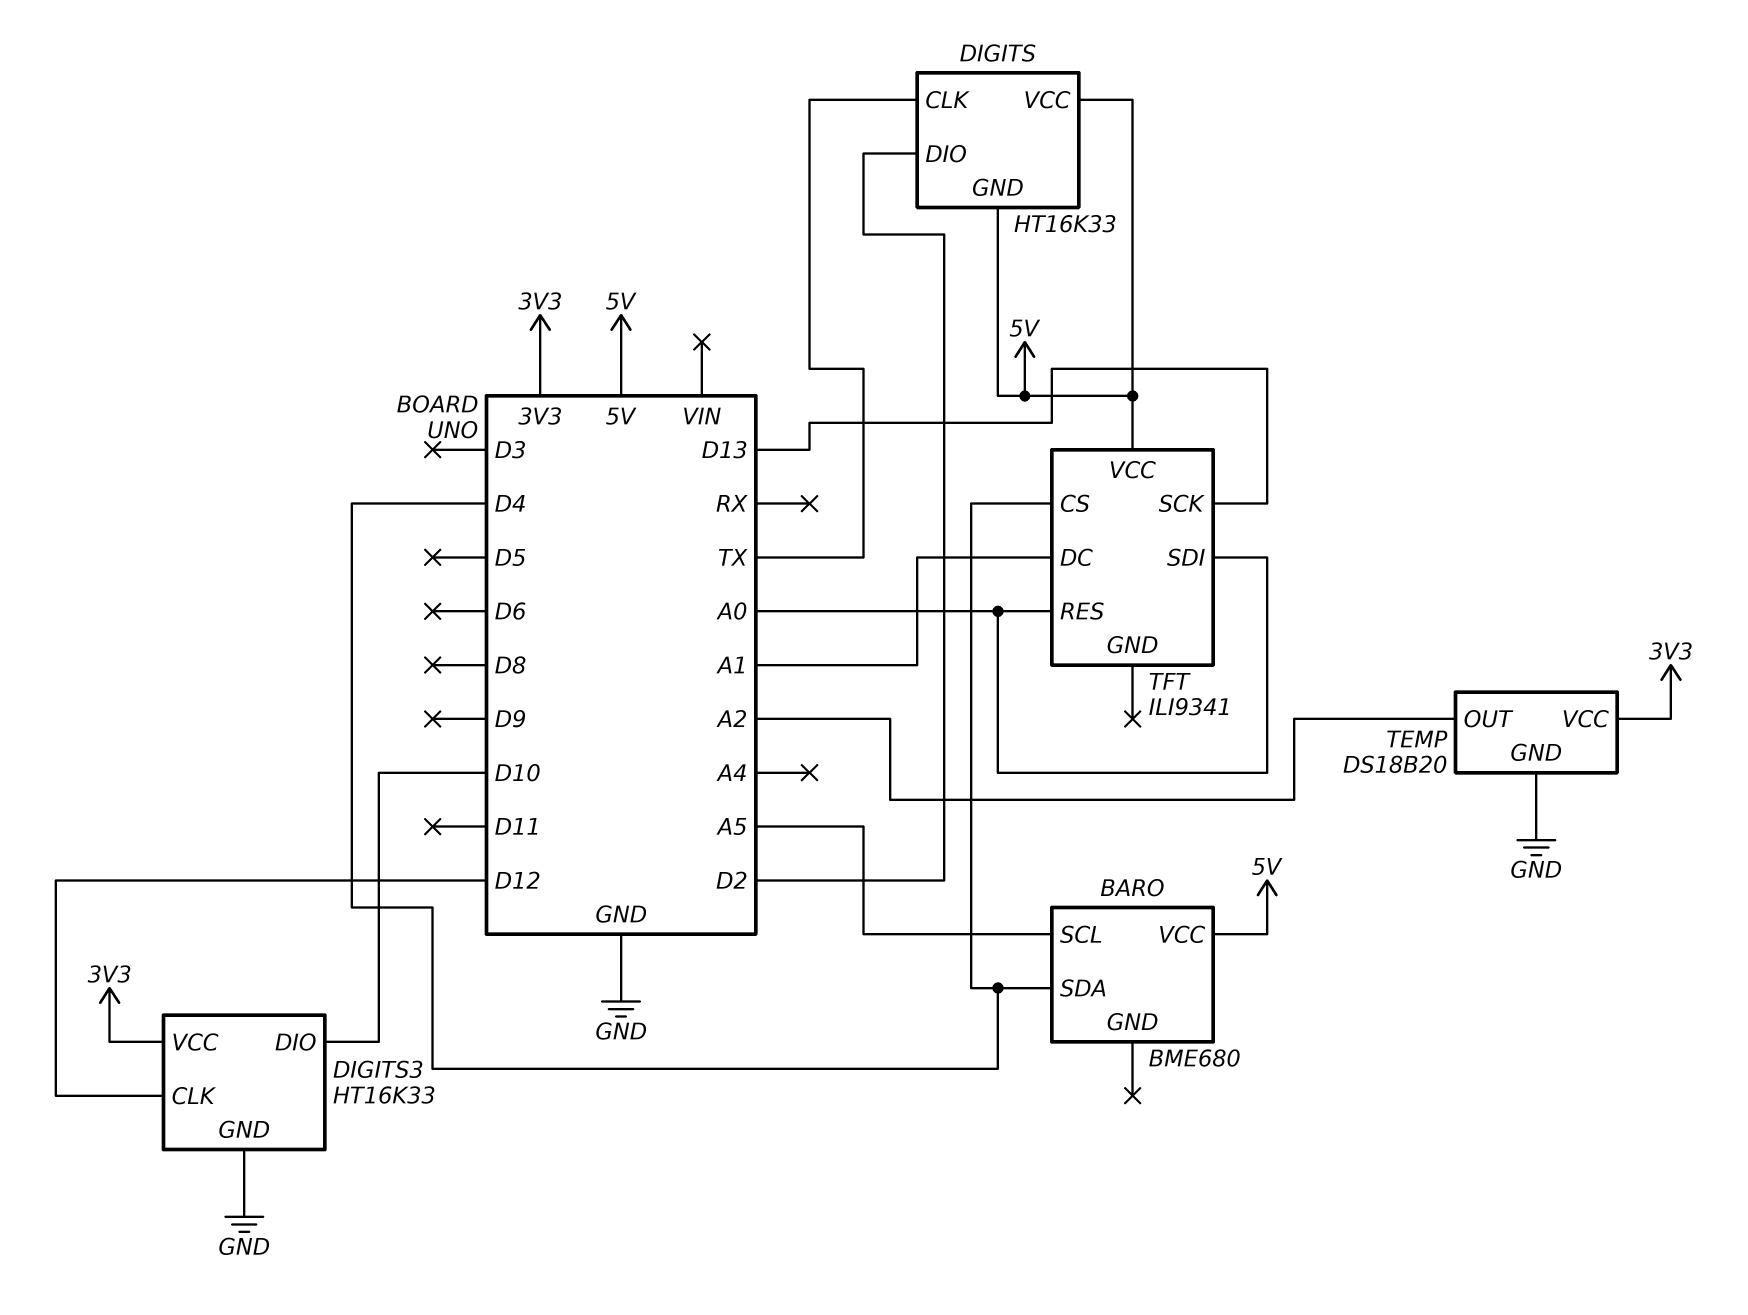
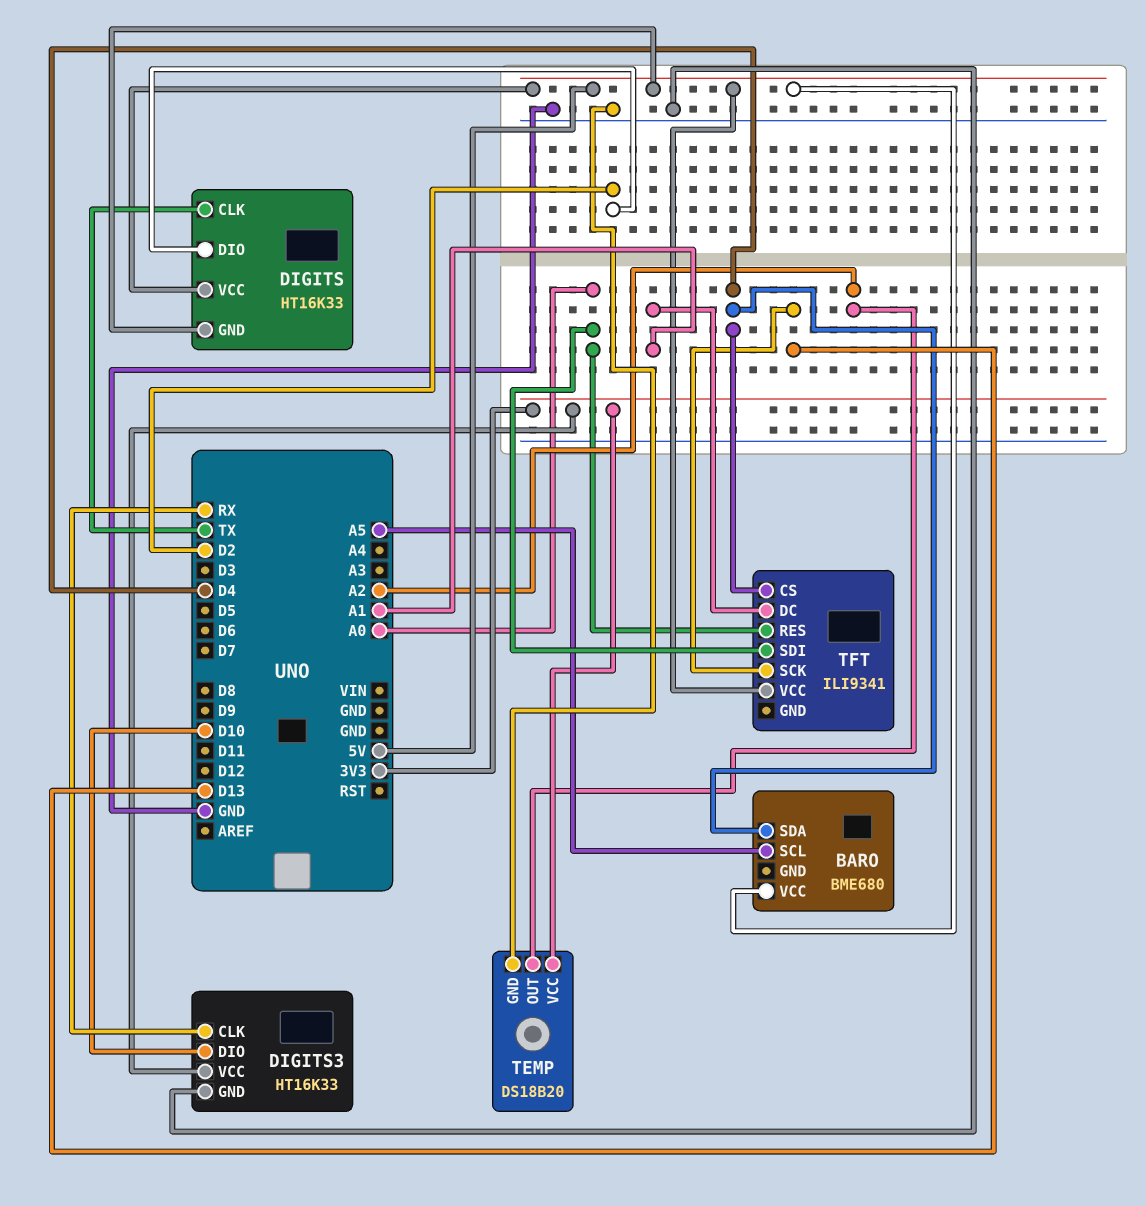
DIGITS3 pin CLK: D12 -> RX

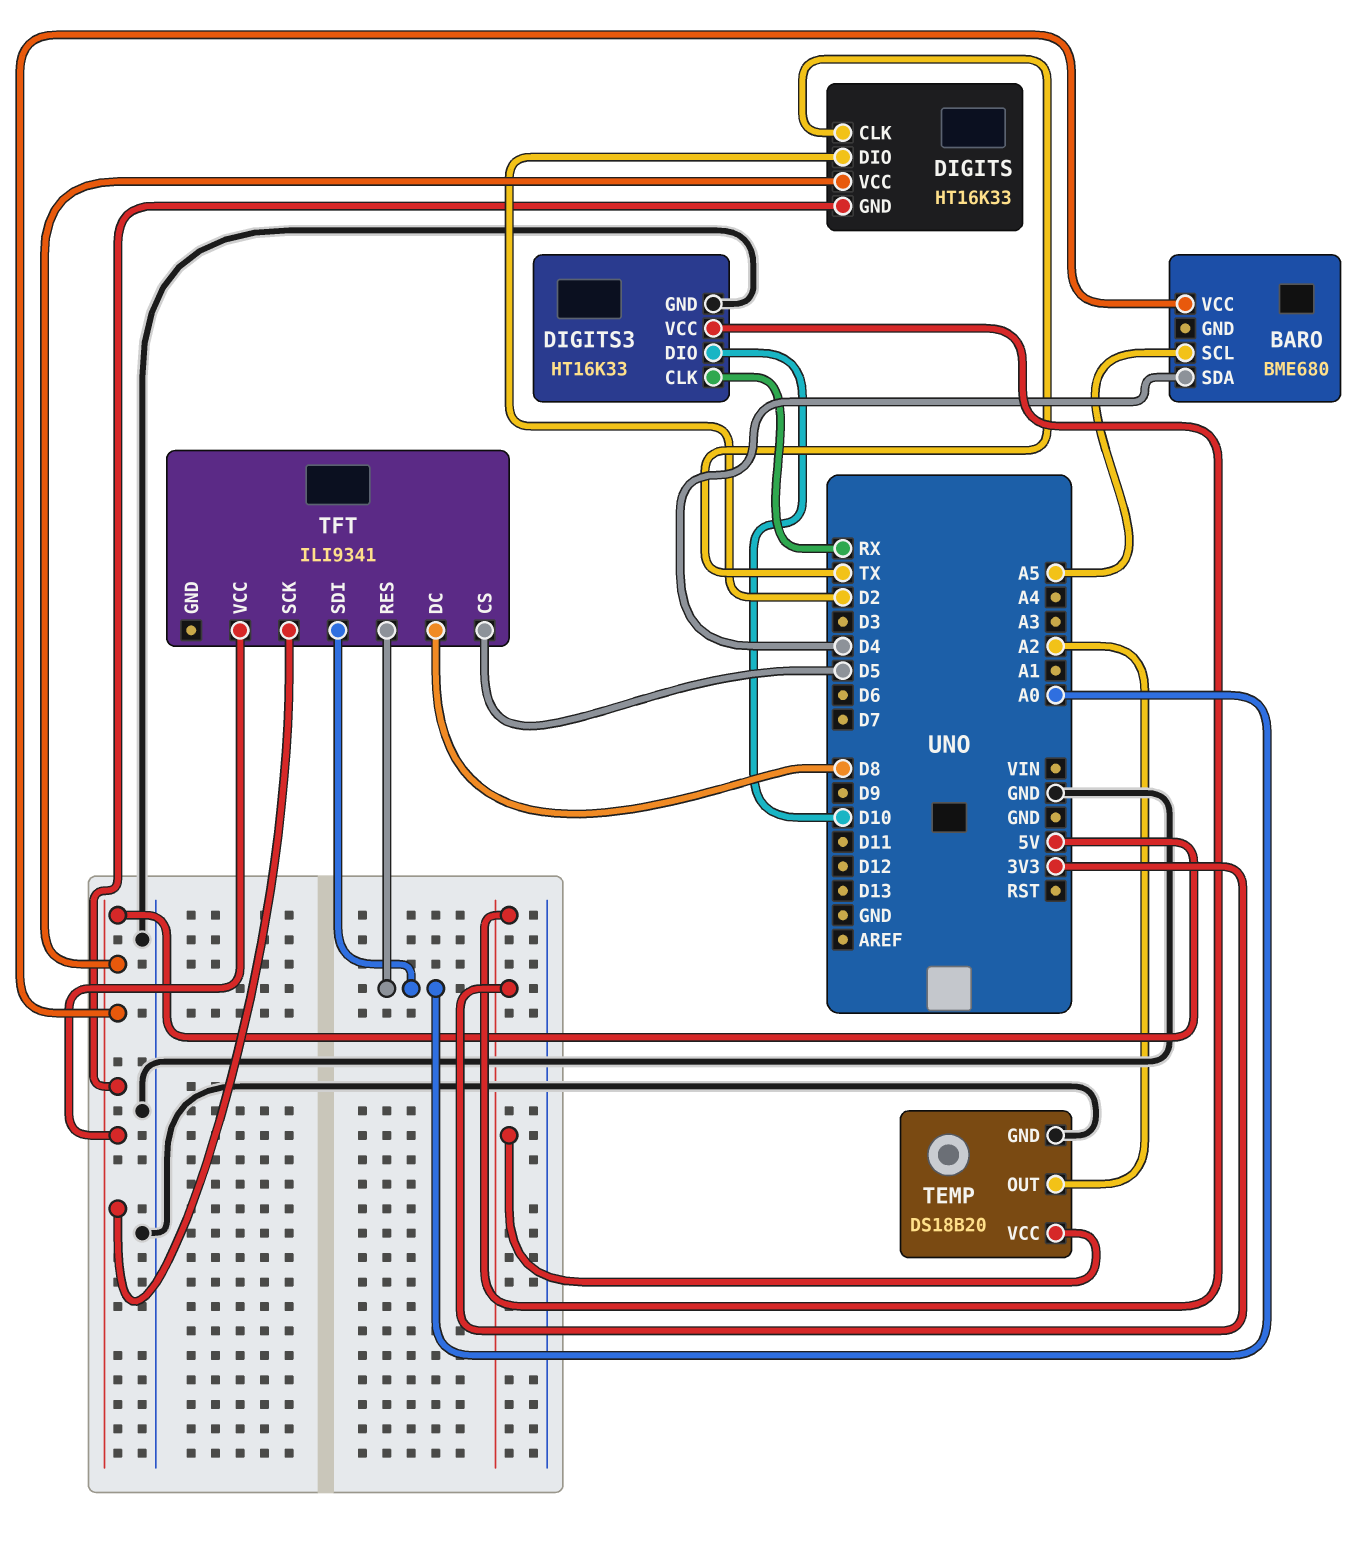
TFT pin CS: D4 -> D5
TFT pin DC: A1 -> D8
TFT pin SCK: D13 -> 5V

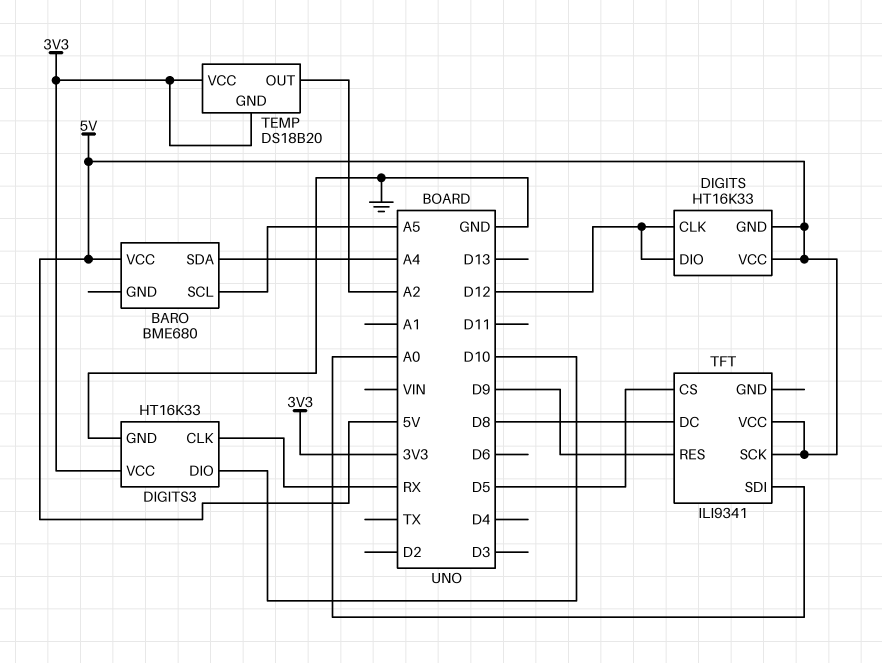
BARO pin SDA: D4 -> A4
DIGITS pin CLK: TX -> D12
DIGITS pin DIO: D2 -> D12
TEMP pin GND: GND -> 3V3
TFT pin RES: A0 -> D9

